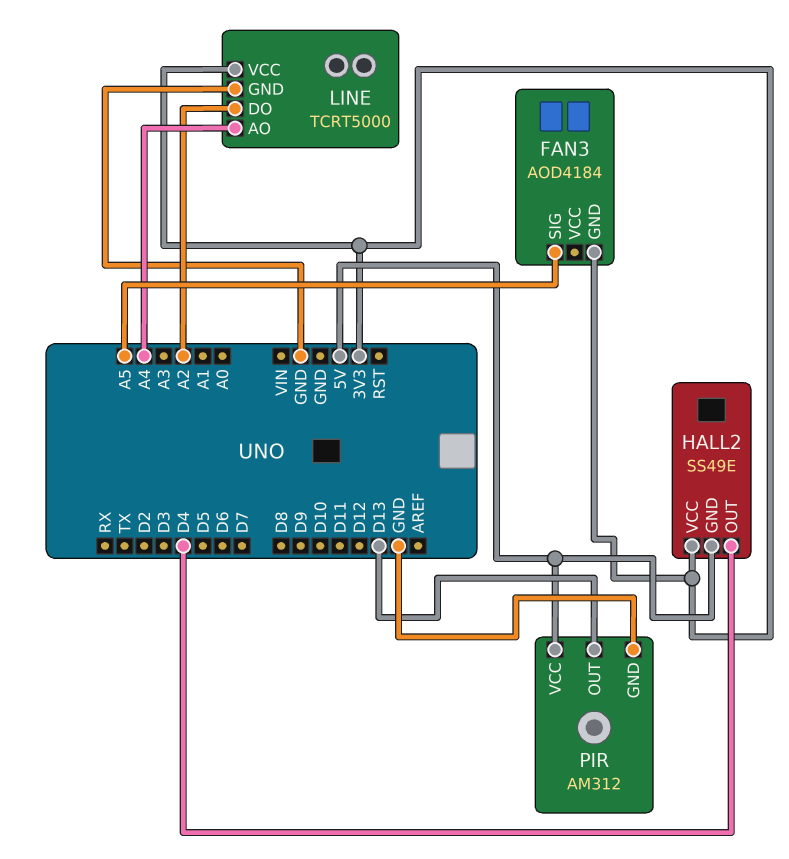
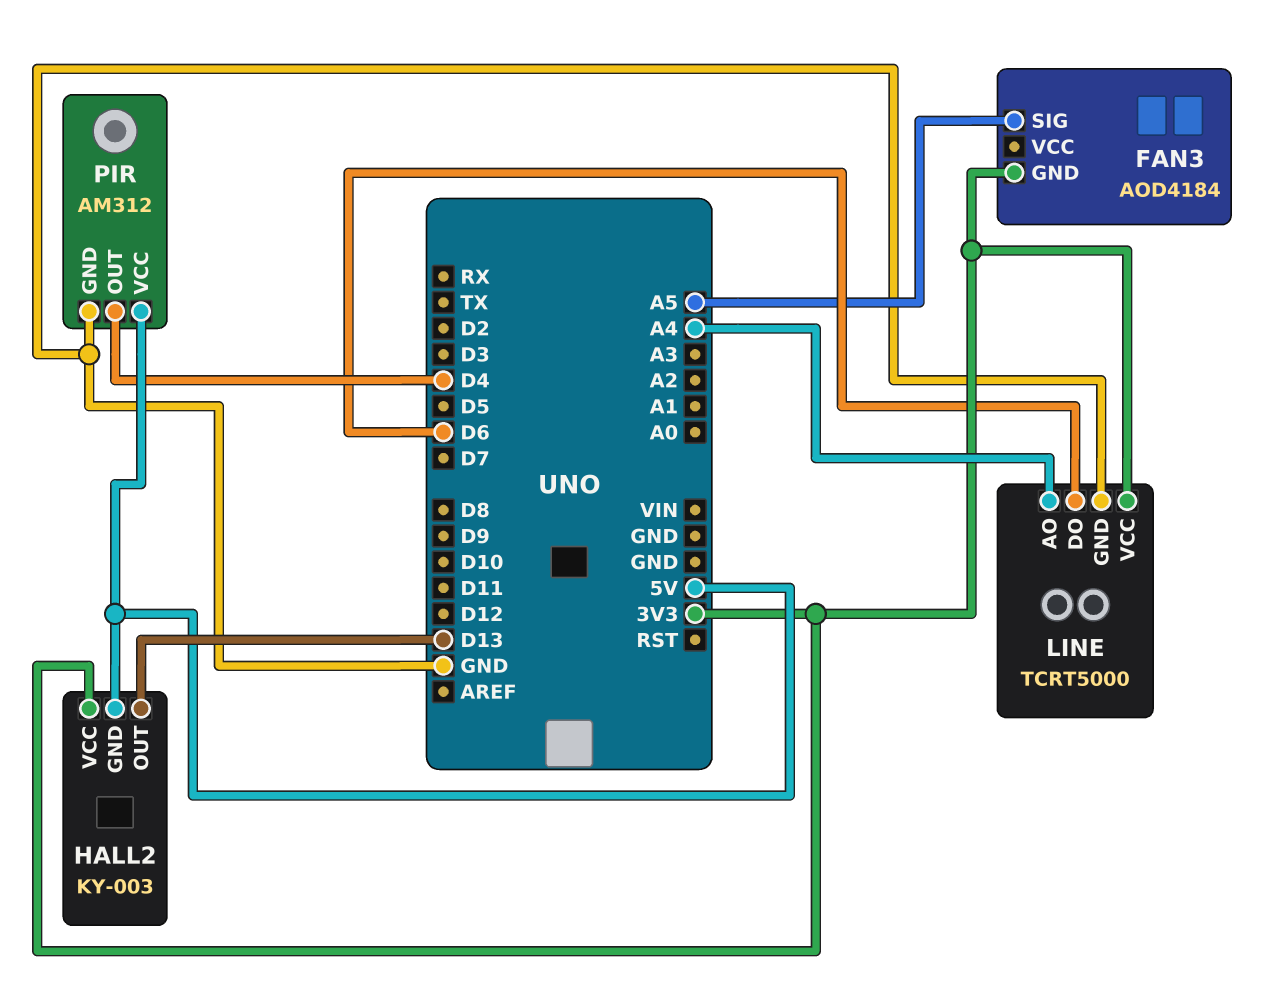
HALL2: SS49E -> KY-003
HALL2 pin OUT: D4 -> D13
LINE pin DO: A2 -> D6
PIR pin OUT: D13 -> D4

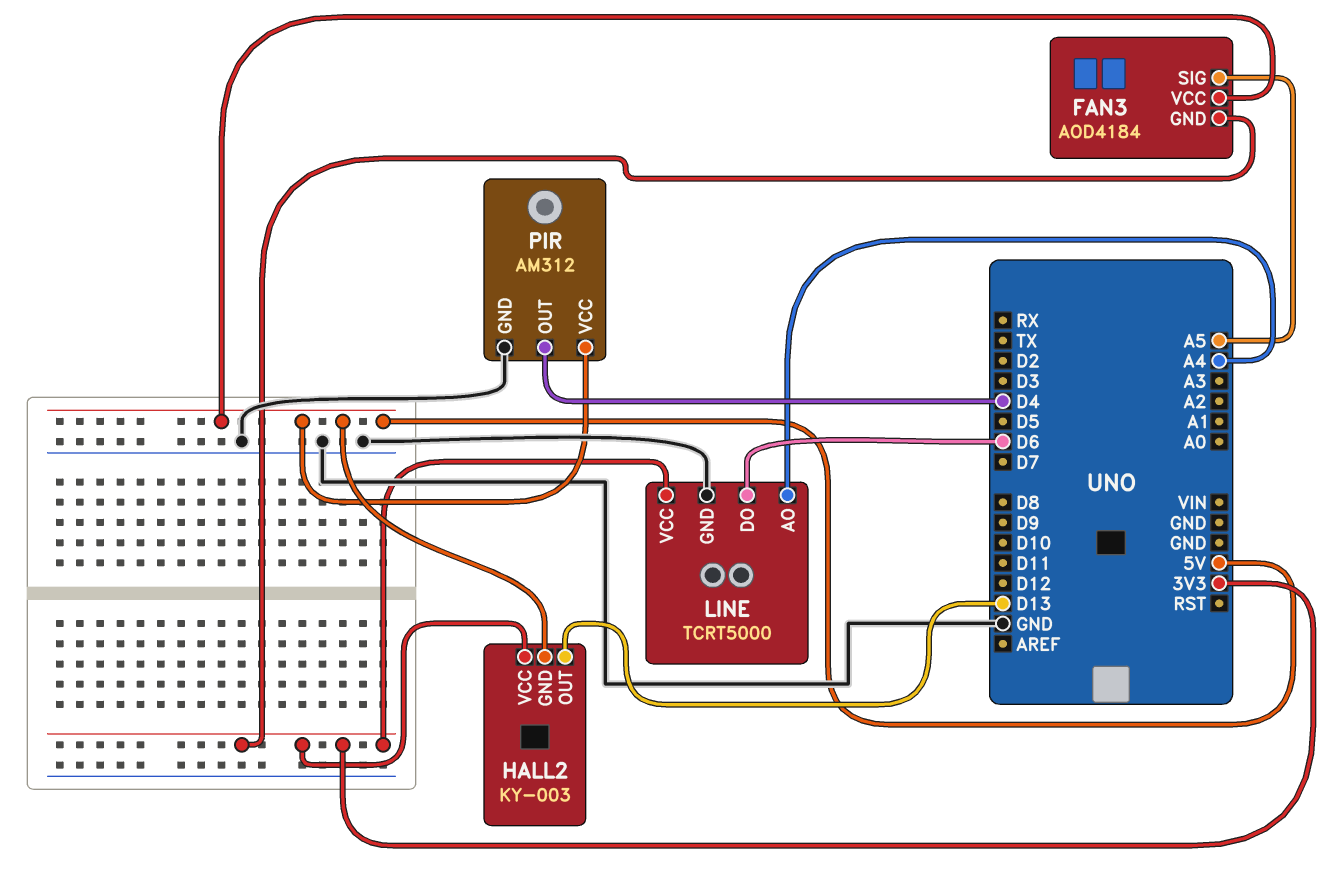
FAN3 pin VCC: none -> 5V

